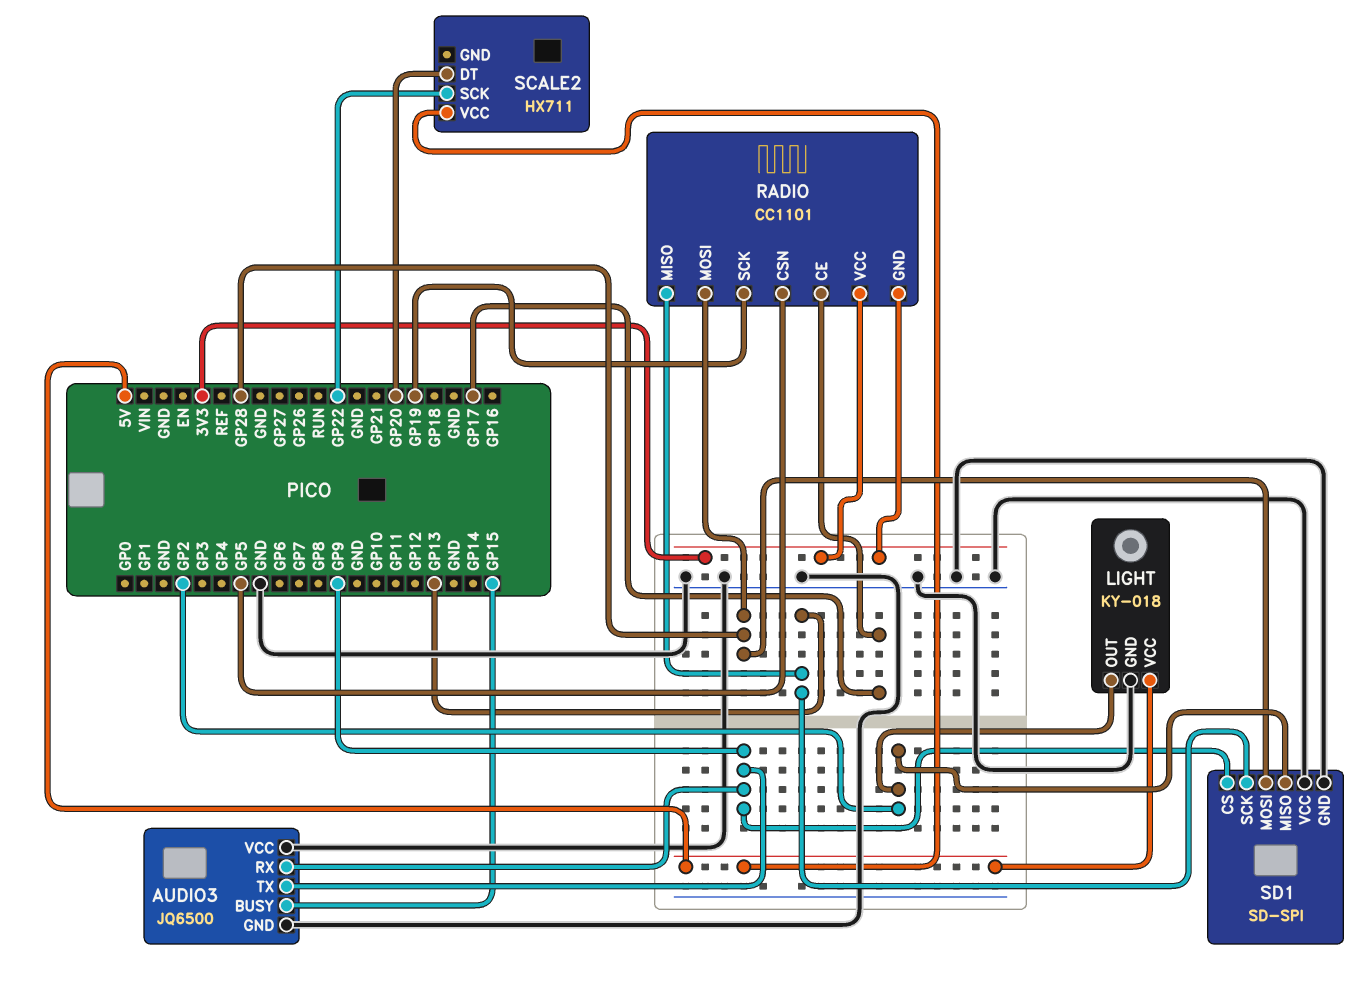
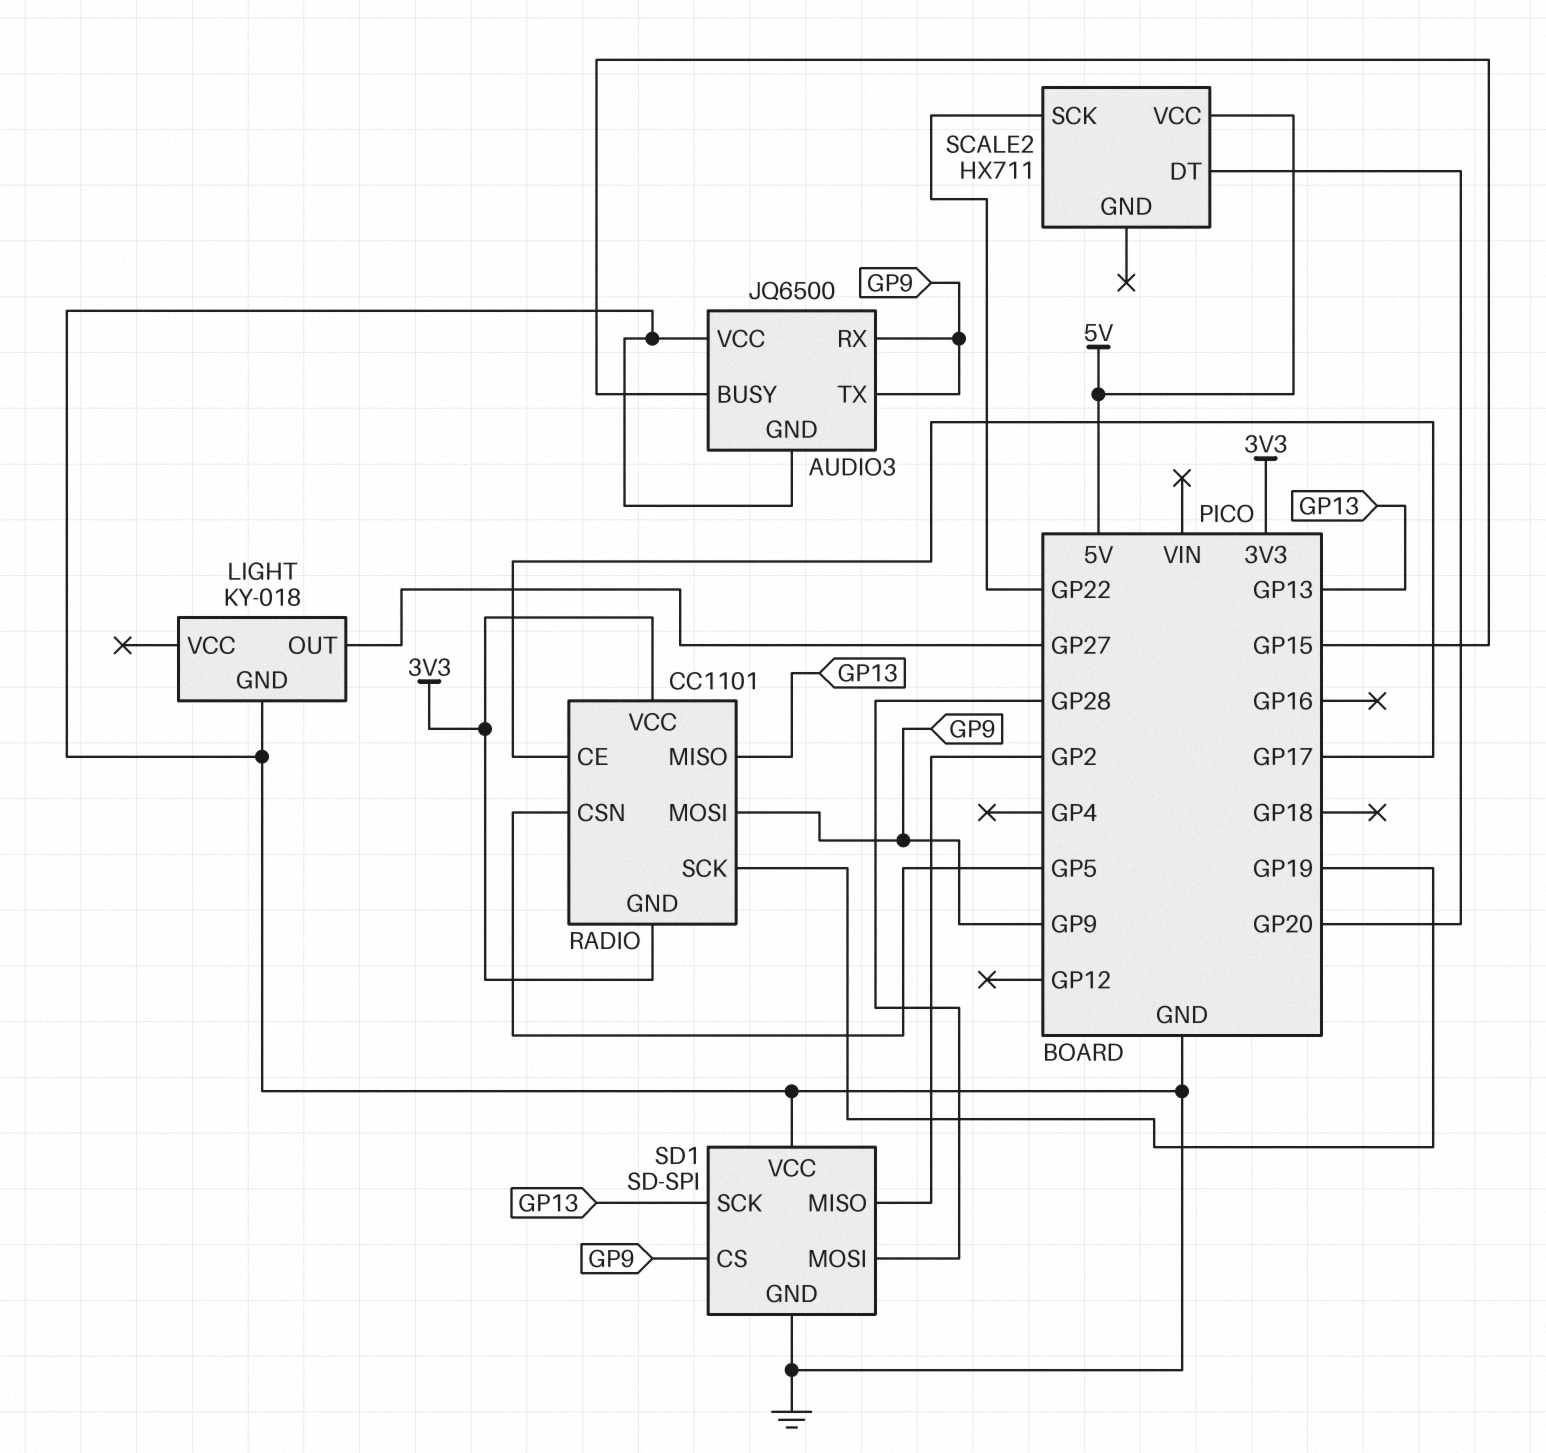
LIGHT pin OUT: GP2 -> GP27
LIGHT pin VCC: 5V -> none
RADIO pin MOSI: GP28 -> GP9

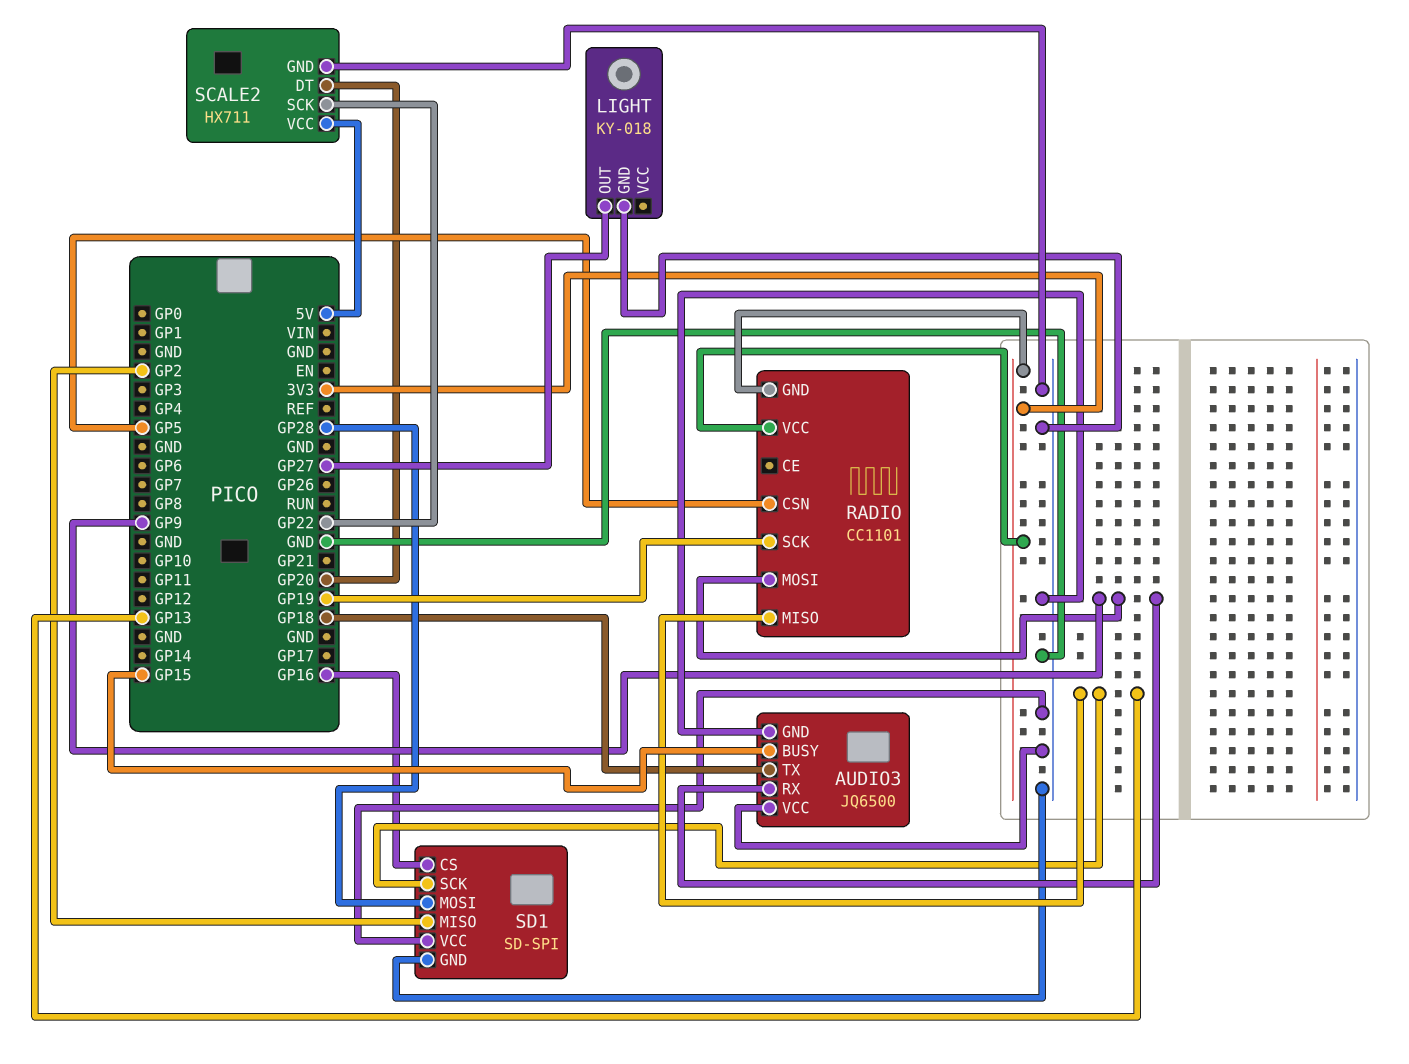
AUDIO3 pin TX: GP9 -> GP18
RADIO pin CE: GP17 -> none
SCALE2 pin GND: none -> GND
SD1 pin CS: GP9 -> GP16

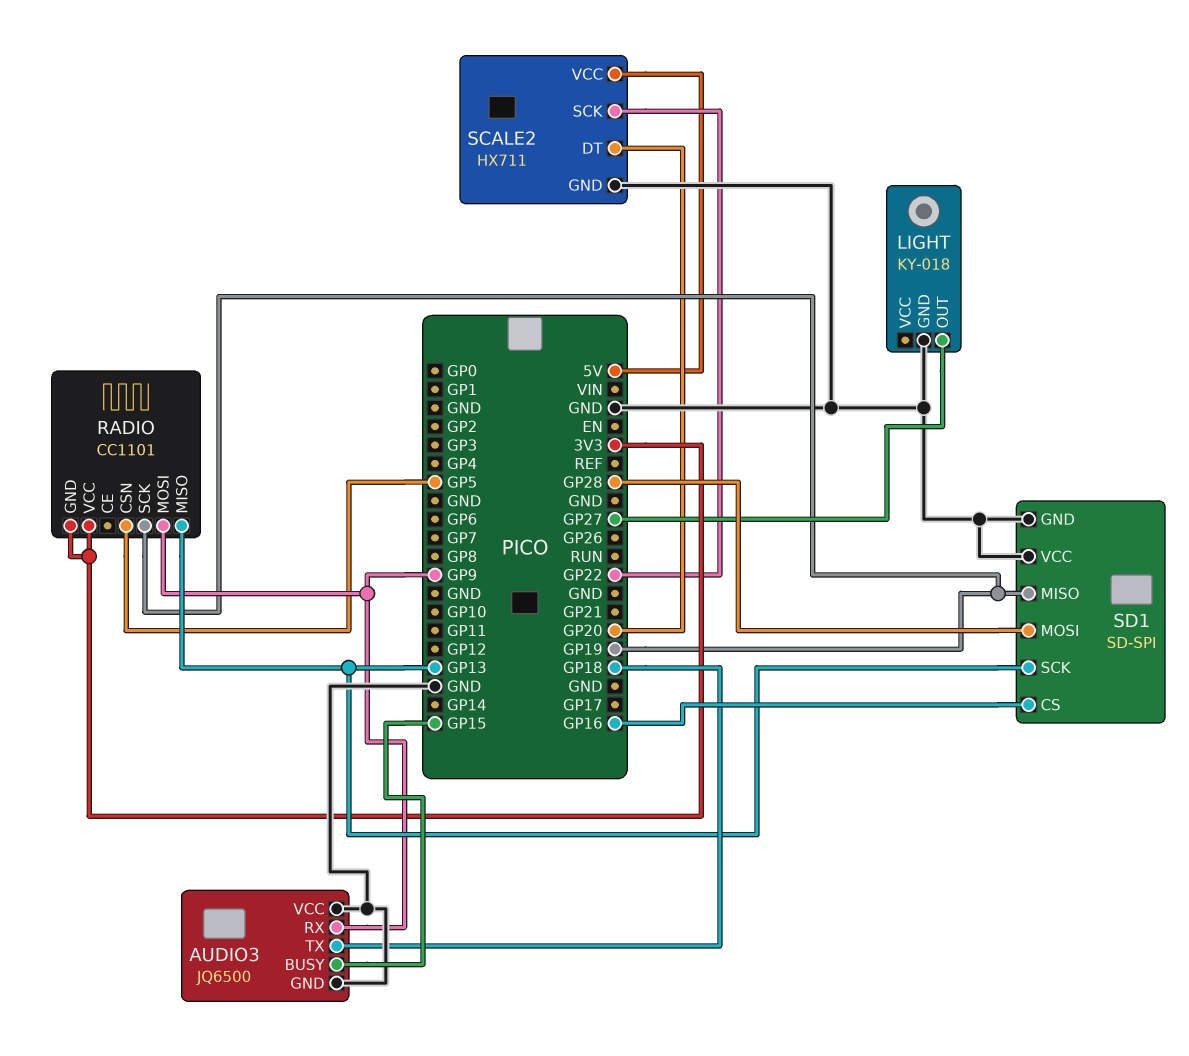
SD1 pin MISO: GP2 -> GP19

